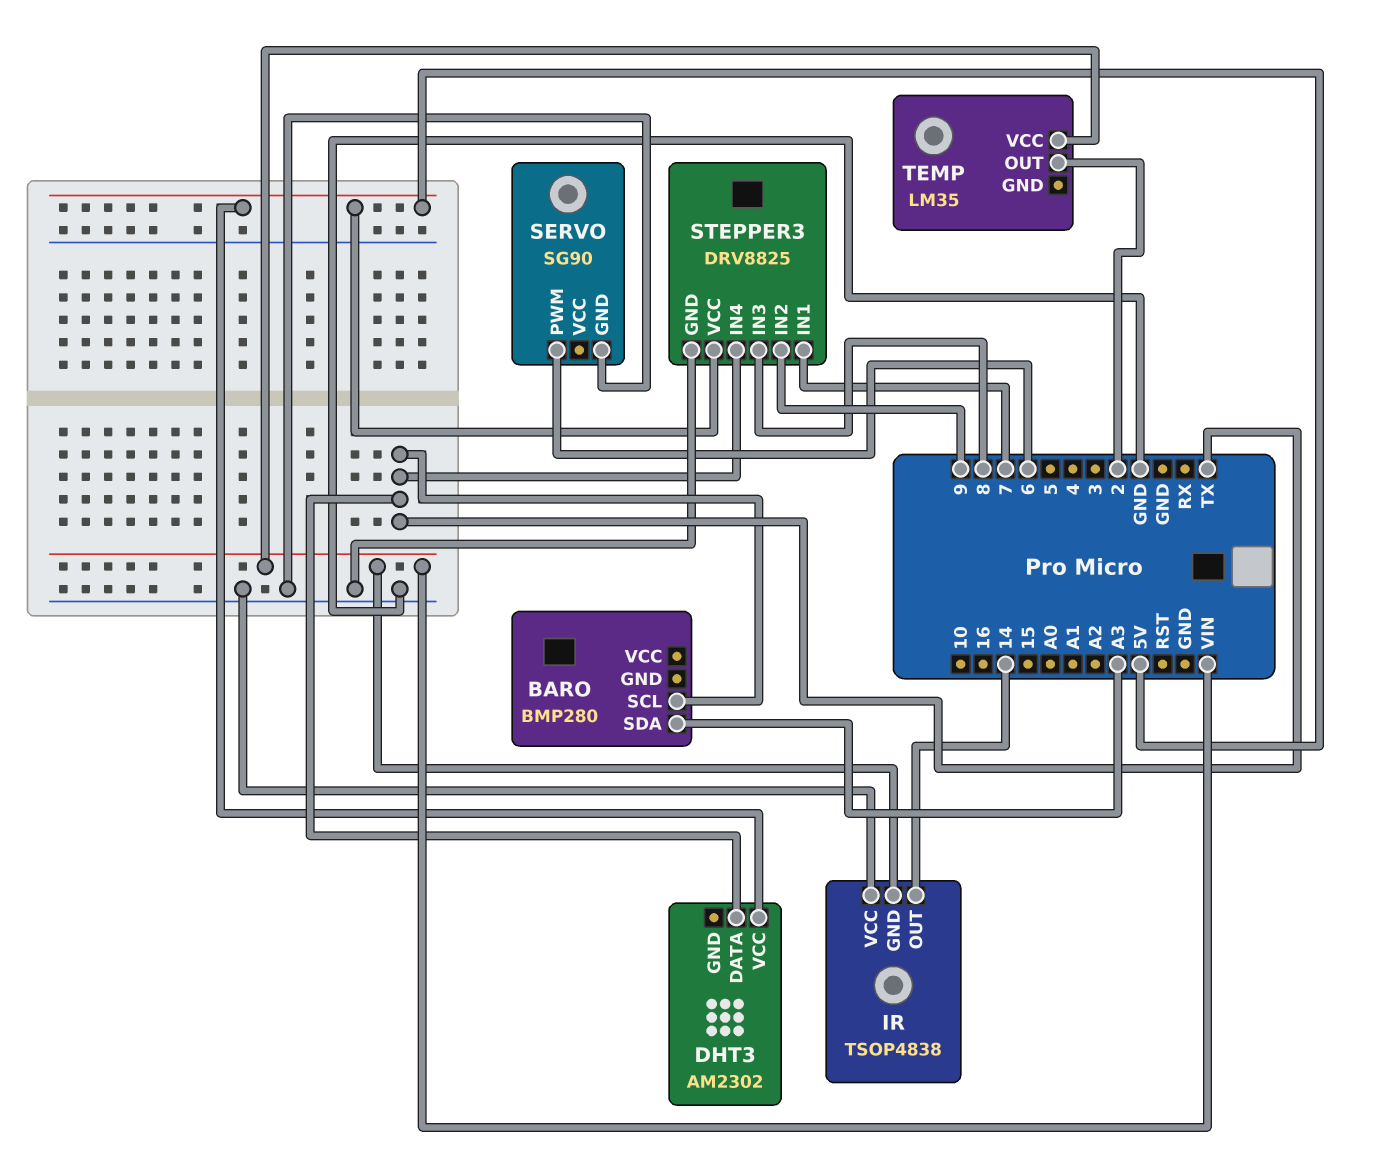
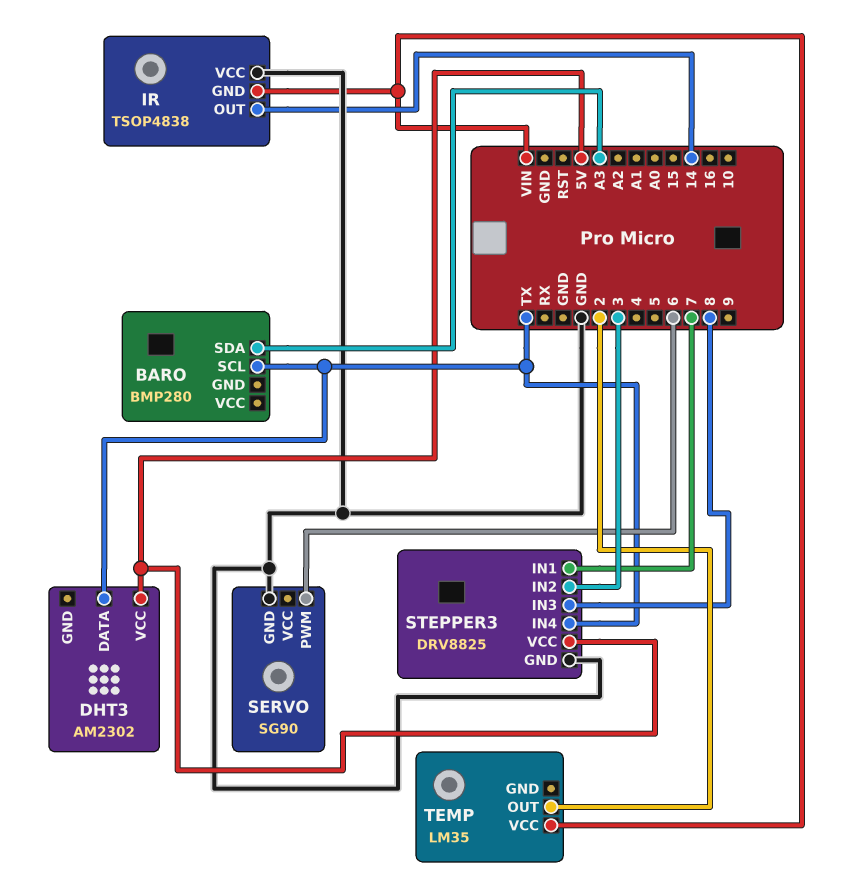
STEPPER3 pin IN2: 9 -> 3

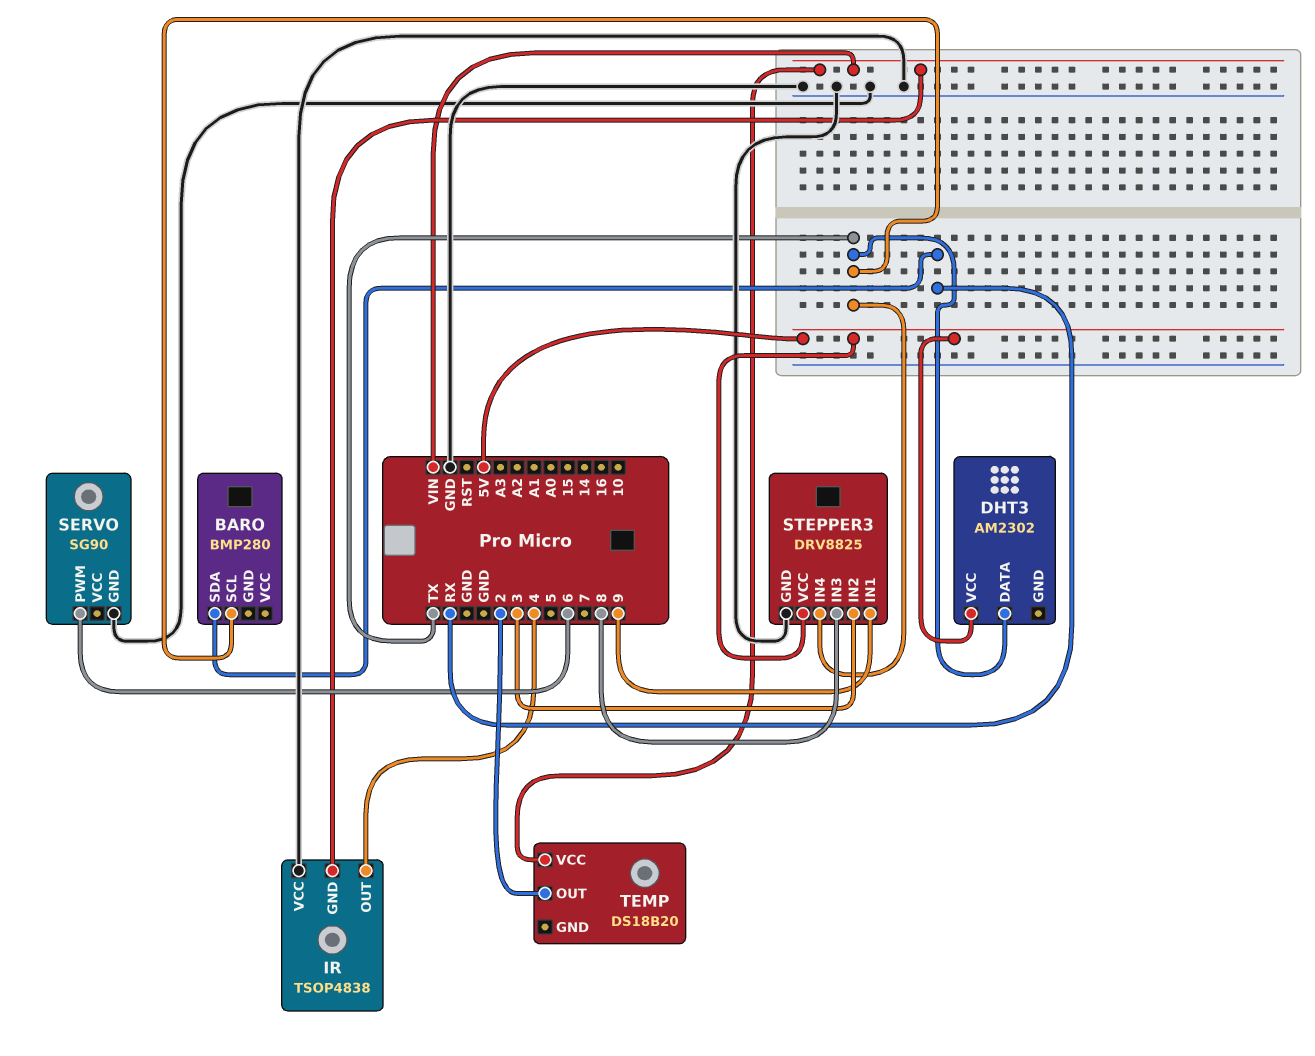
BARO pin SDA: A3 -> RX
IR pin OUT: 14 -> 4
STEPPER3 pin IN1: 7 -> 9
TEMP: LM35 -> DS18B20

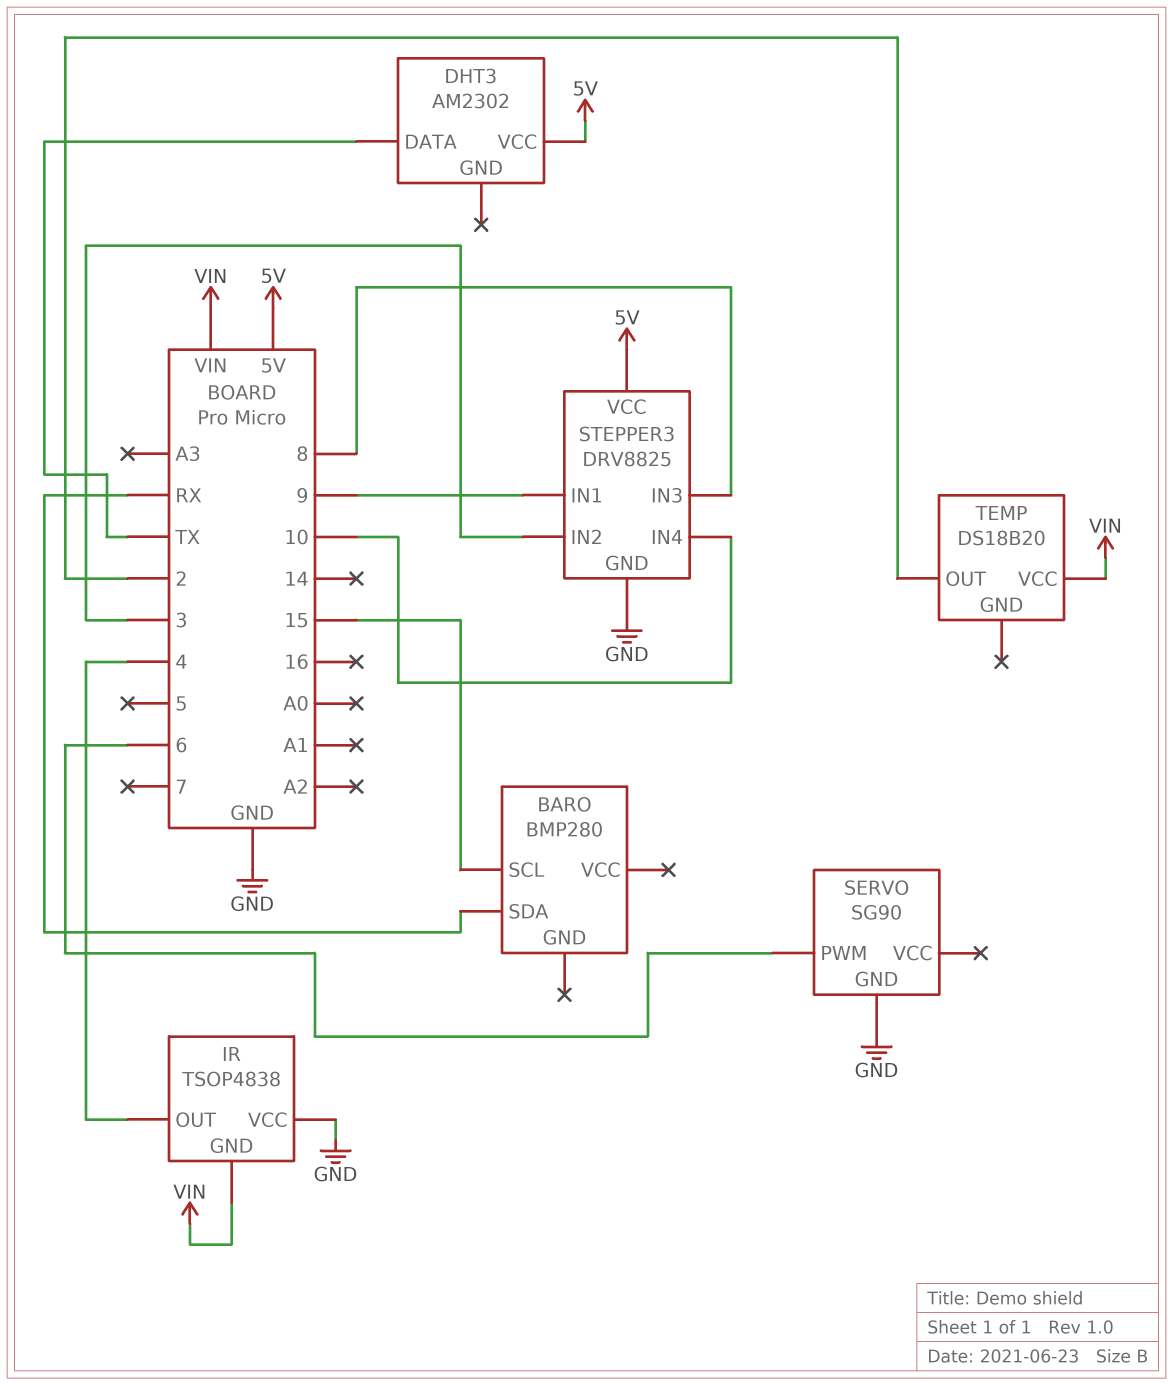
BARO pin SCL: TX -> 15
STEPPER3 pin IN4: TX -> 10

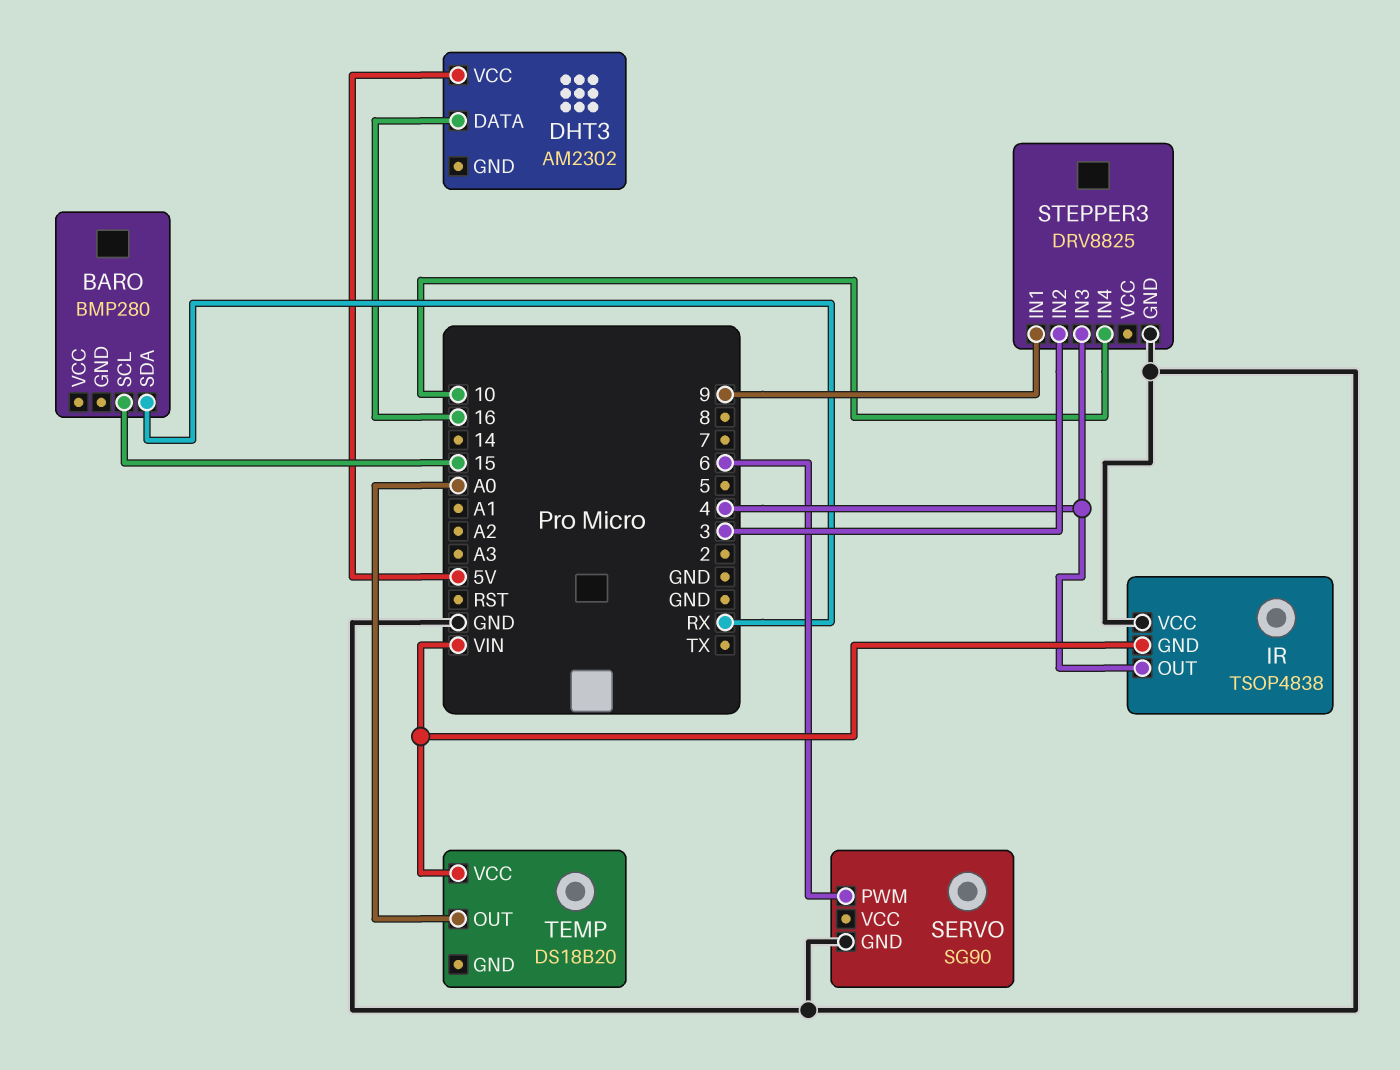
DHT3 pin DATA: TX -> 16
STEPPER3 pin IN3: 8 -> 4
STEPPER3 pin VCC: 5V -> none
TEMP pin OUT: 2 -> A0

